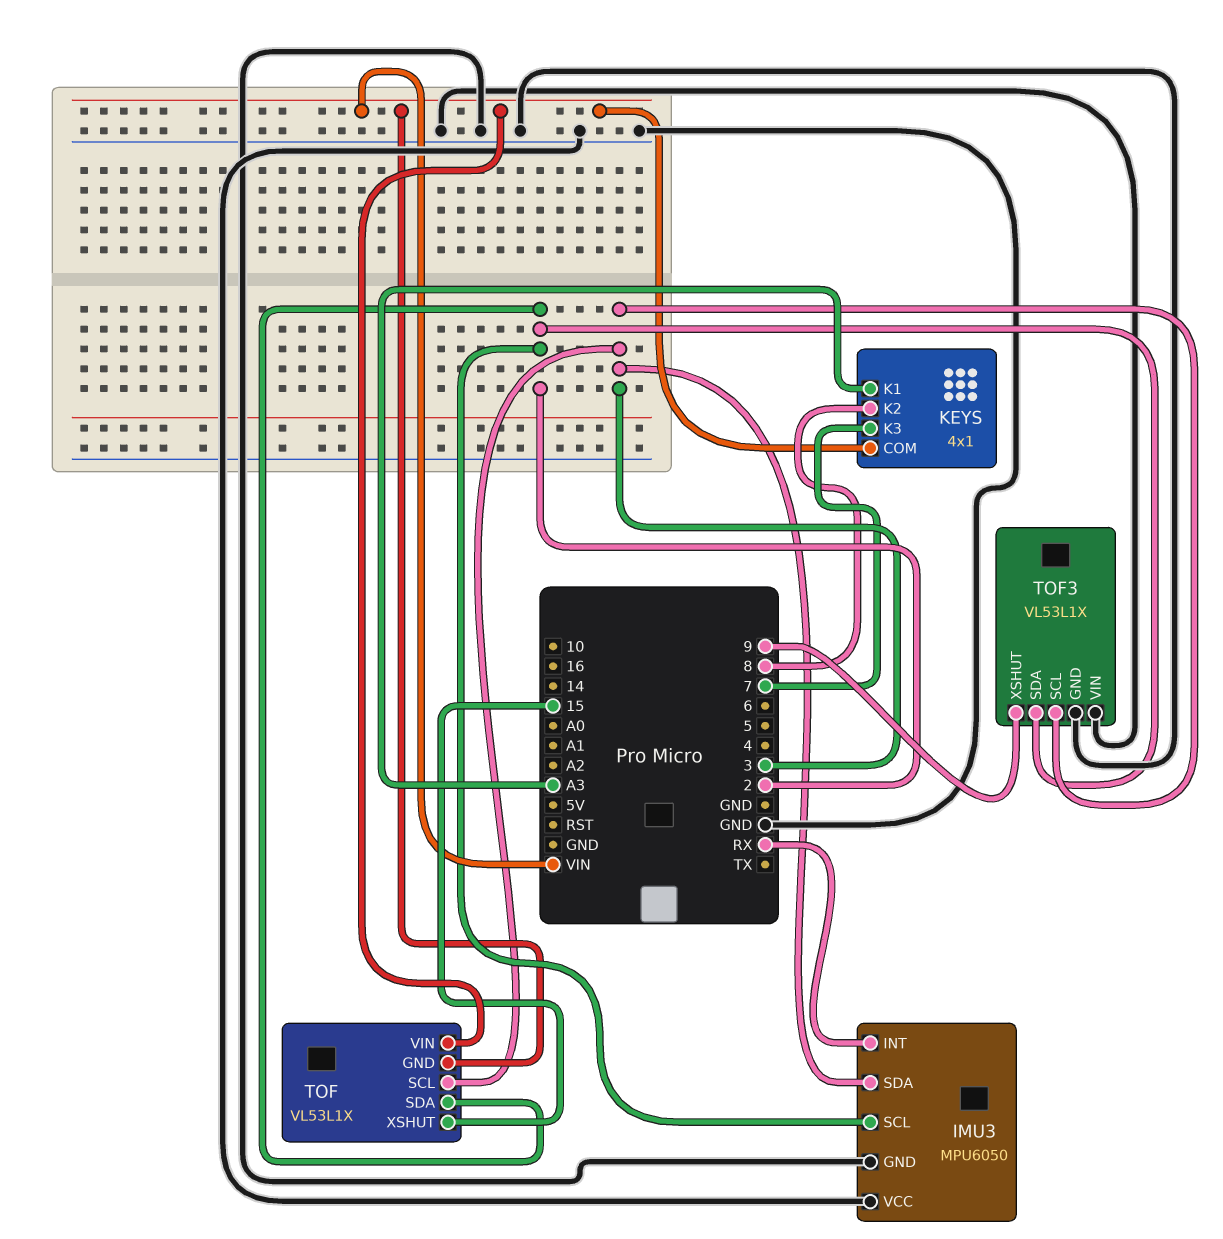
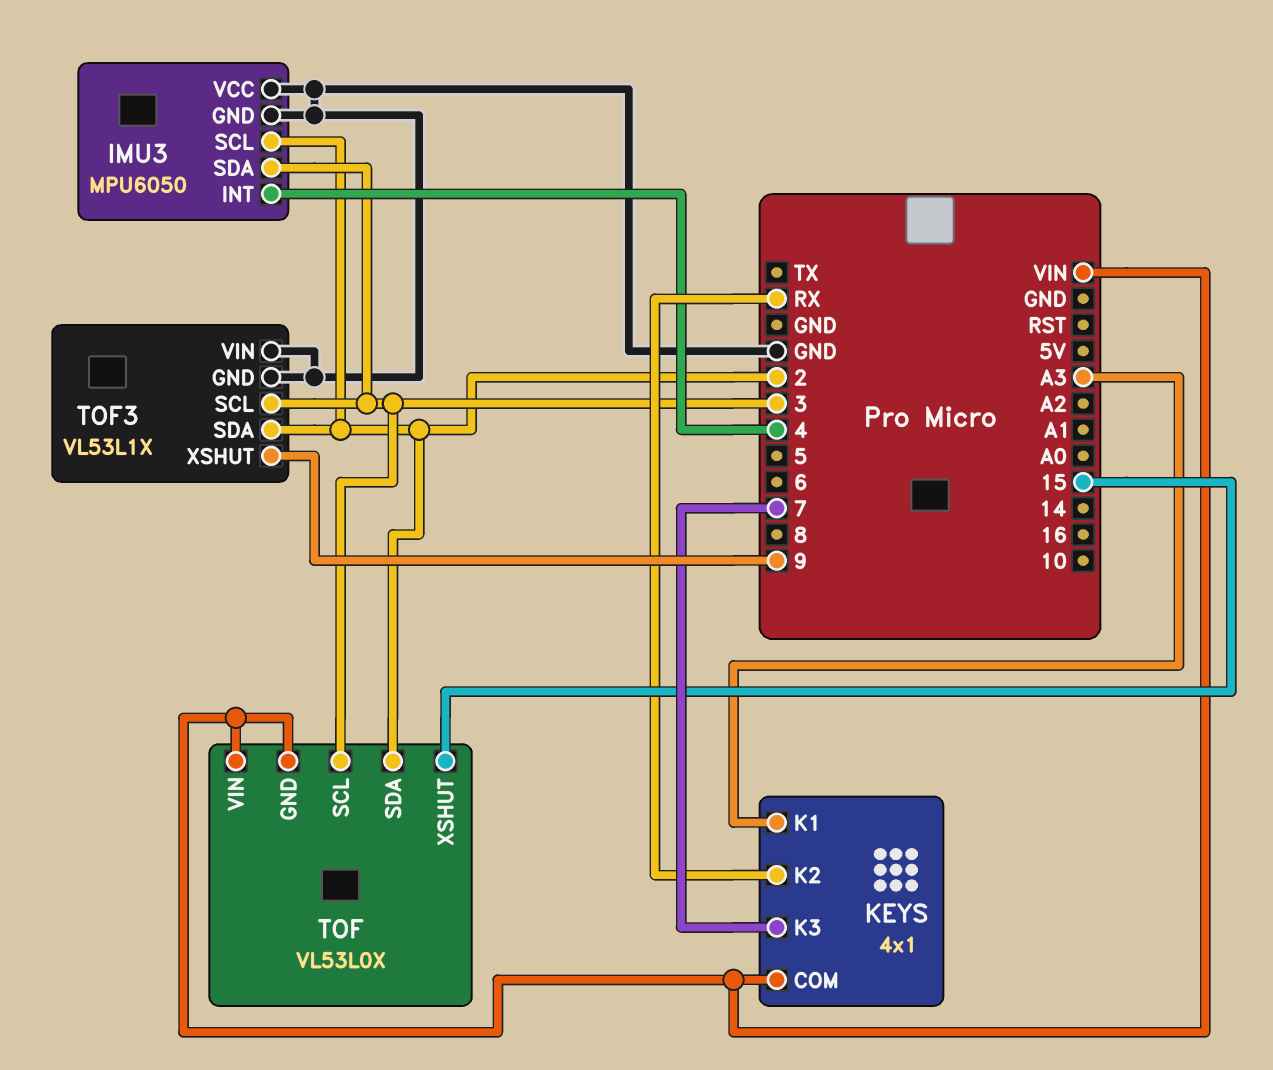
IMU3 pin INT: RX -> 4
KEYS pin K2: 8 -> RX
TOF: VL53L1X -> VL53L0X

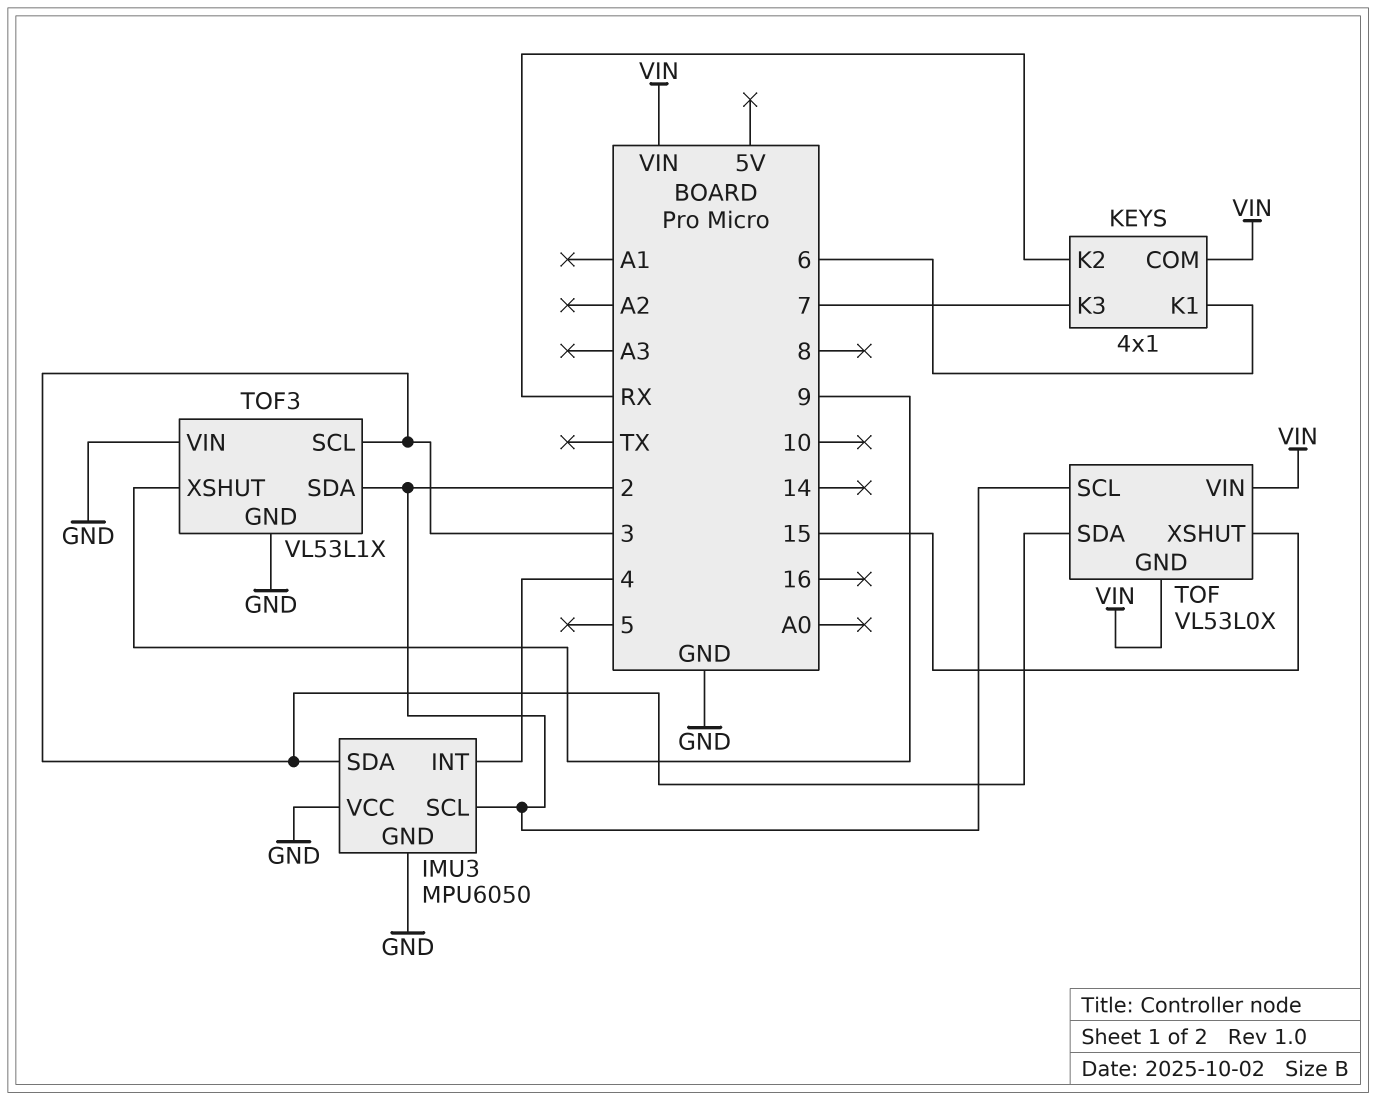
KEYS pin K1: A3 -> 6
TOF pin SCL: 3 -> 2
TOF pin SDA: 2 -> 3

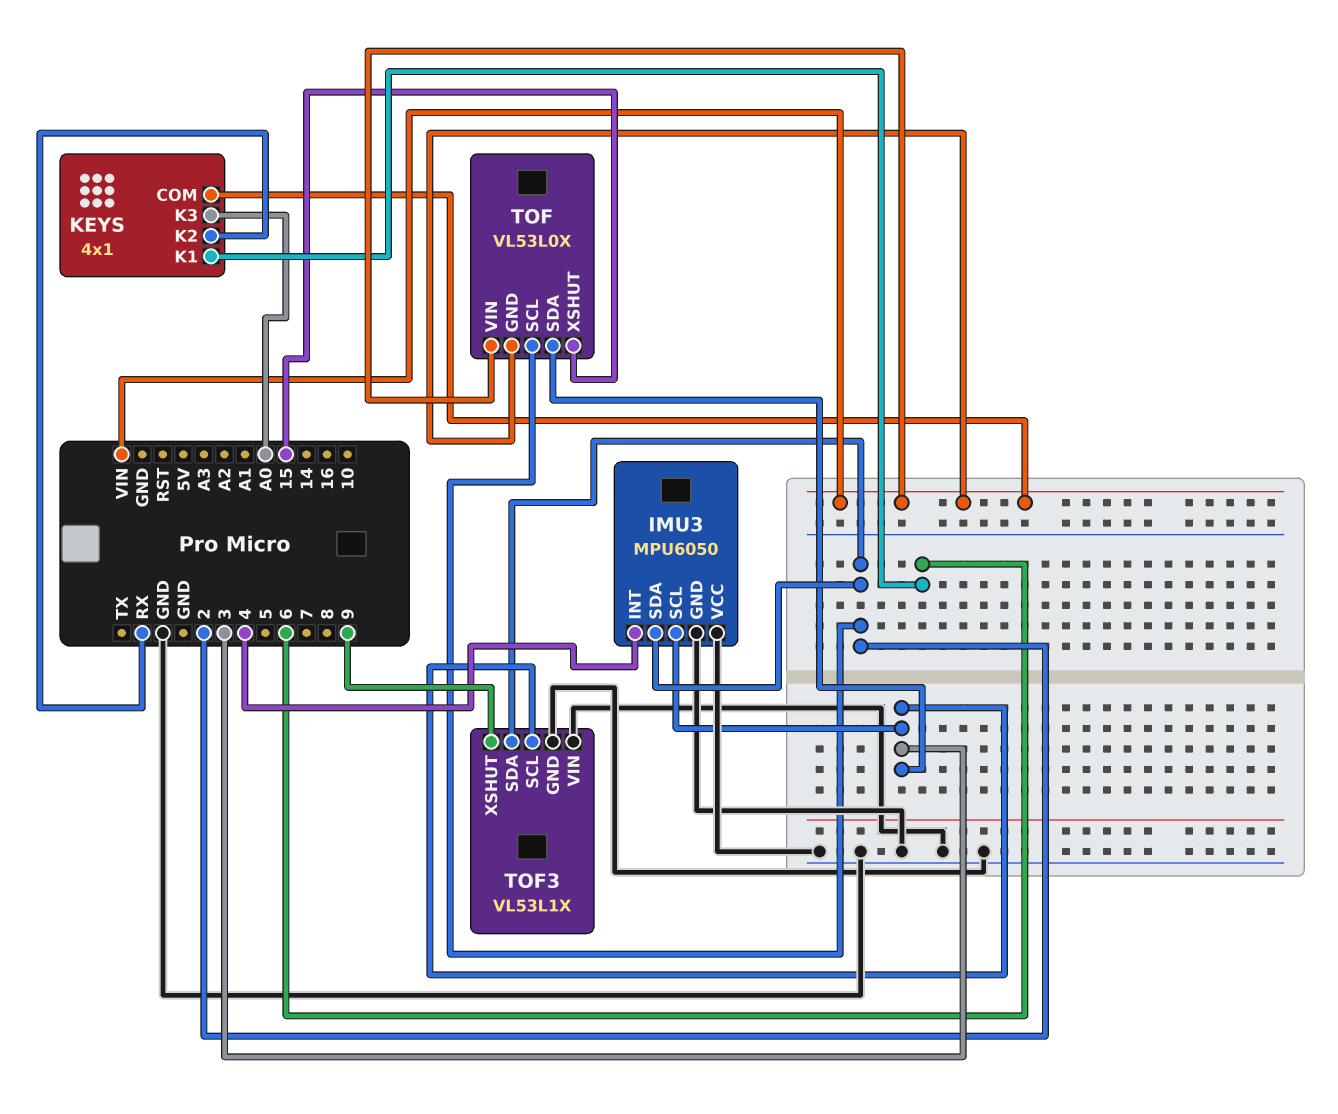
IMU3 pin SCL: 2 -> 3
IMU3 pin SDA: 3 -> 2
KEYS pin K3: 7 -> A0

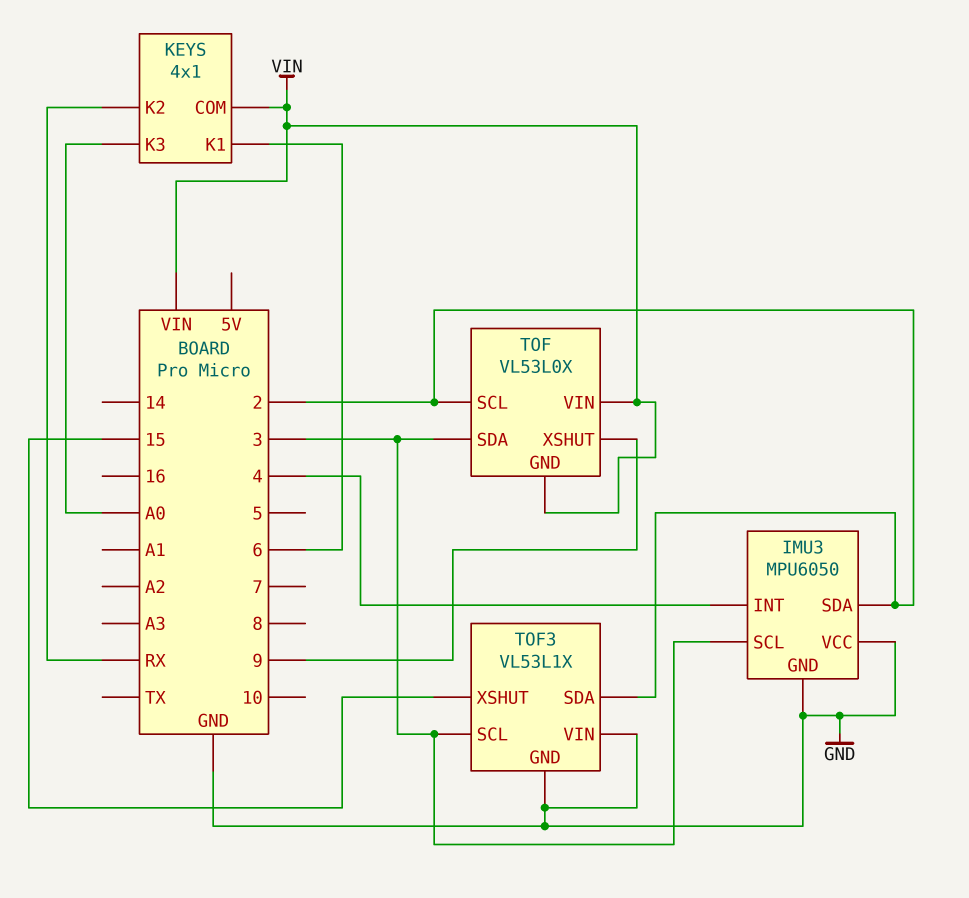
TOF pin XSHUT: 15 -> 9
TOF3 pin XSHUT: 9 -> 15

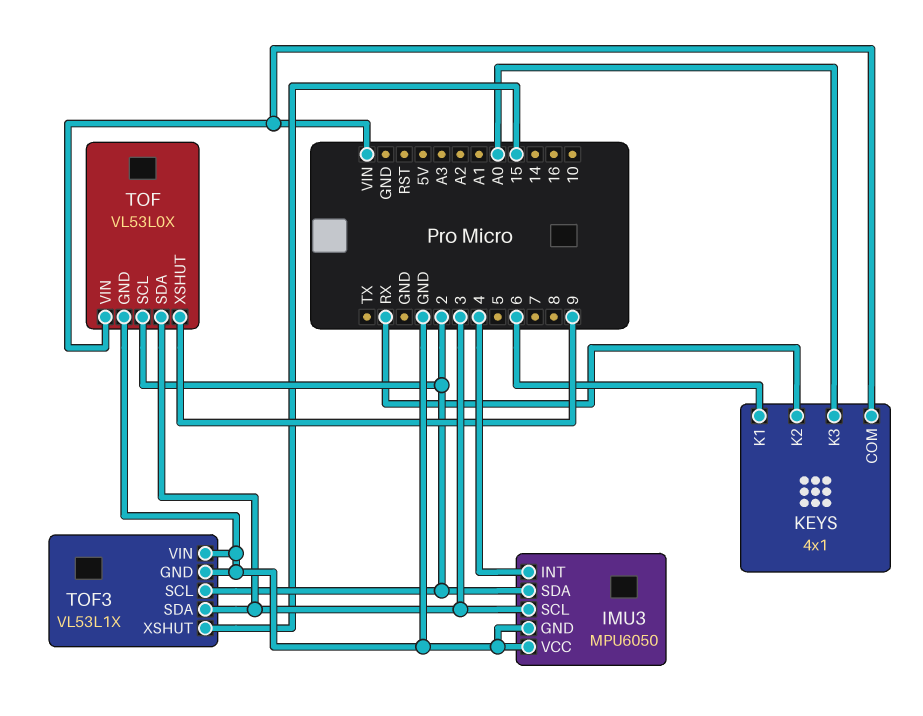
TOF pin GND: VIN -> GND
TOF3 pin SCL: 3 -> 2
TOF3 pin SDA: 2 -> 3

